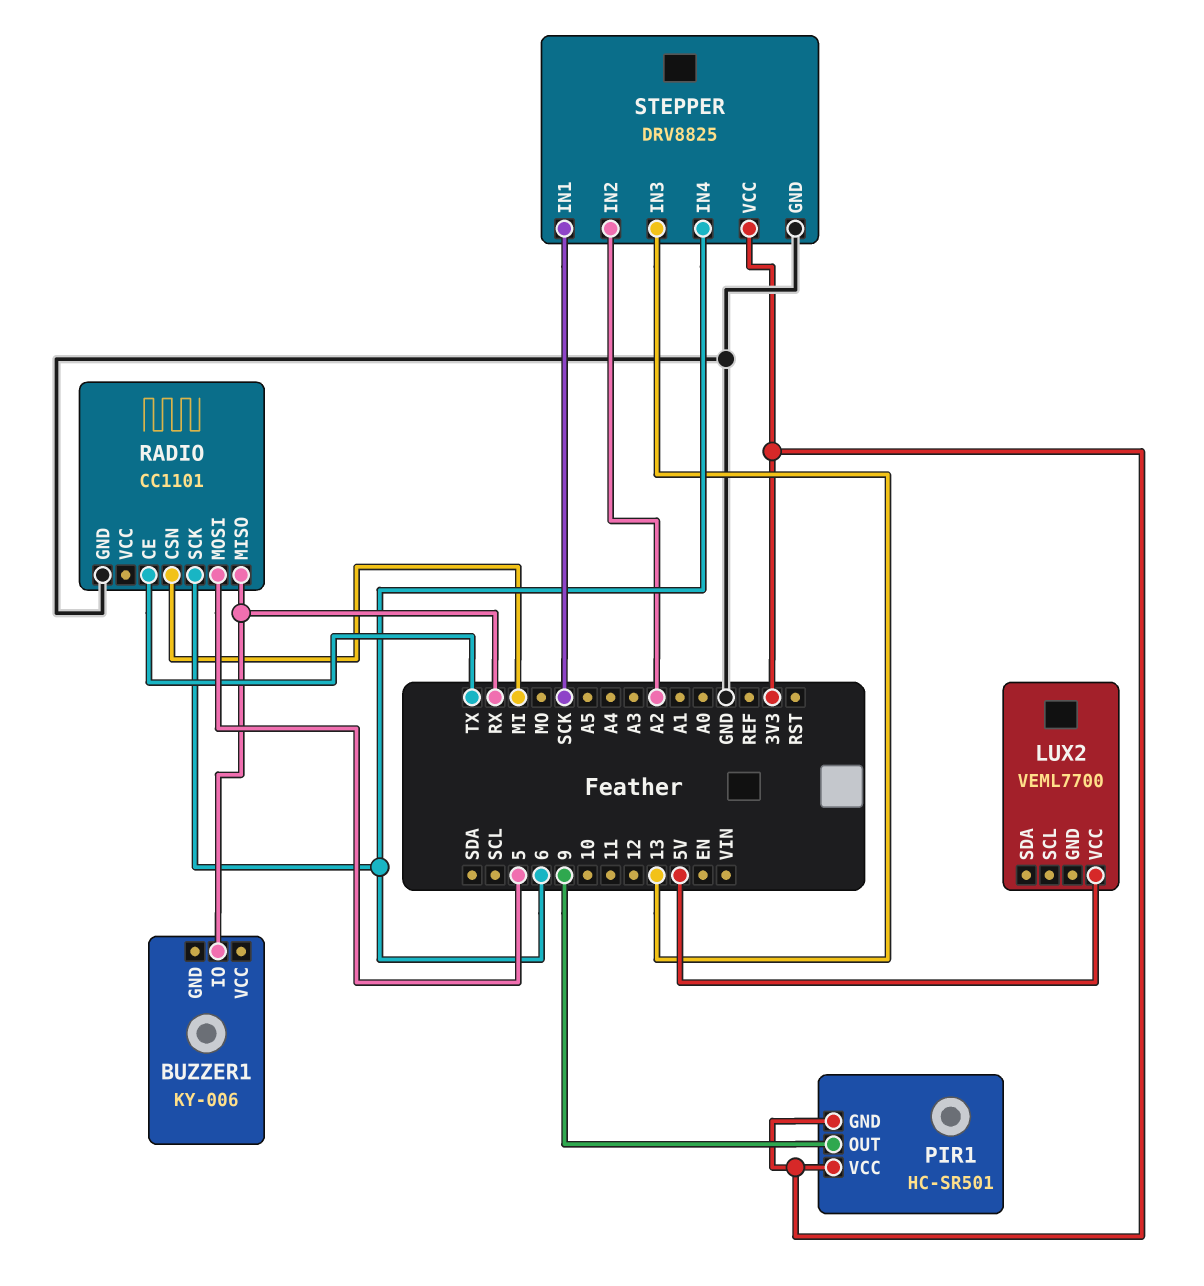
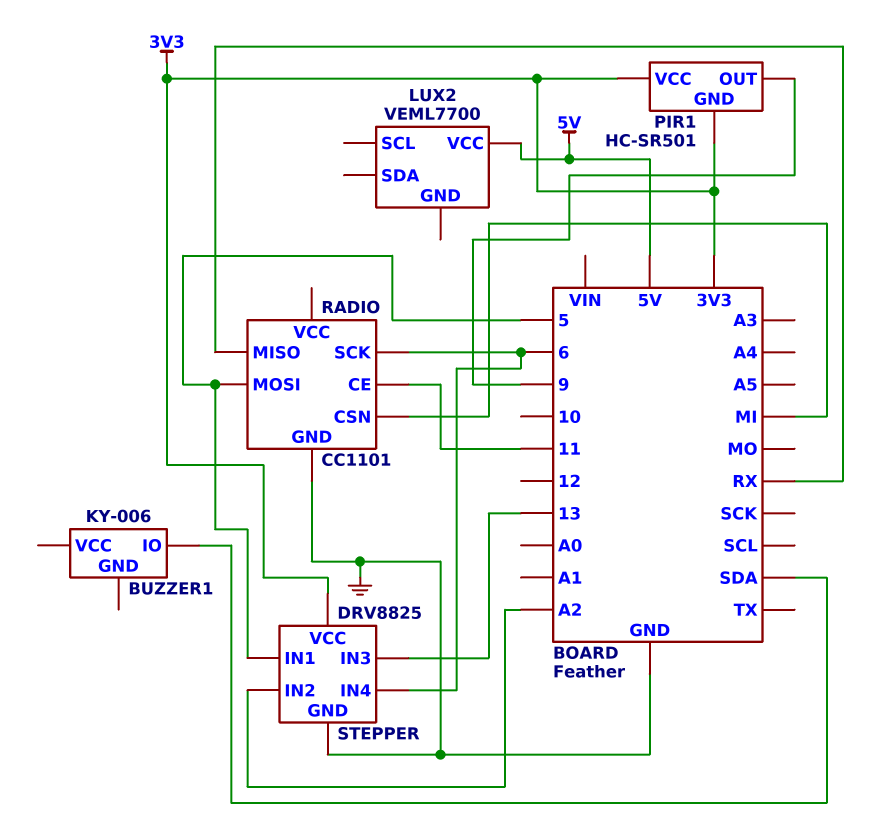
BUZZER1 pin IO: RX -> SDA
RADIO pin CE: TX -> 11
STEPPER pin IN1: SCK -> 5

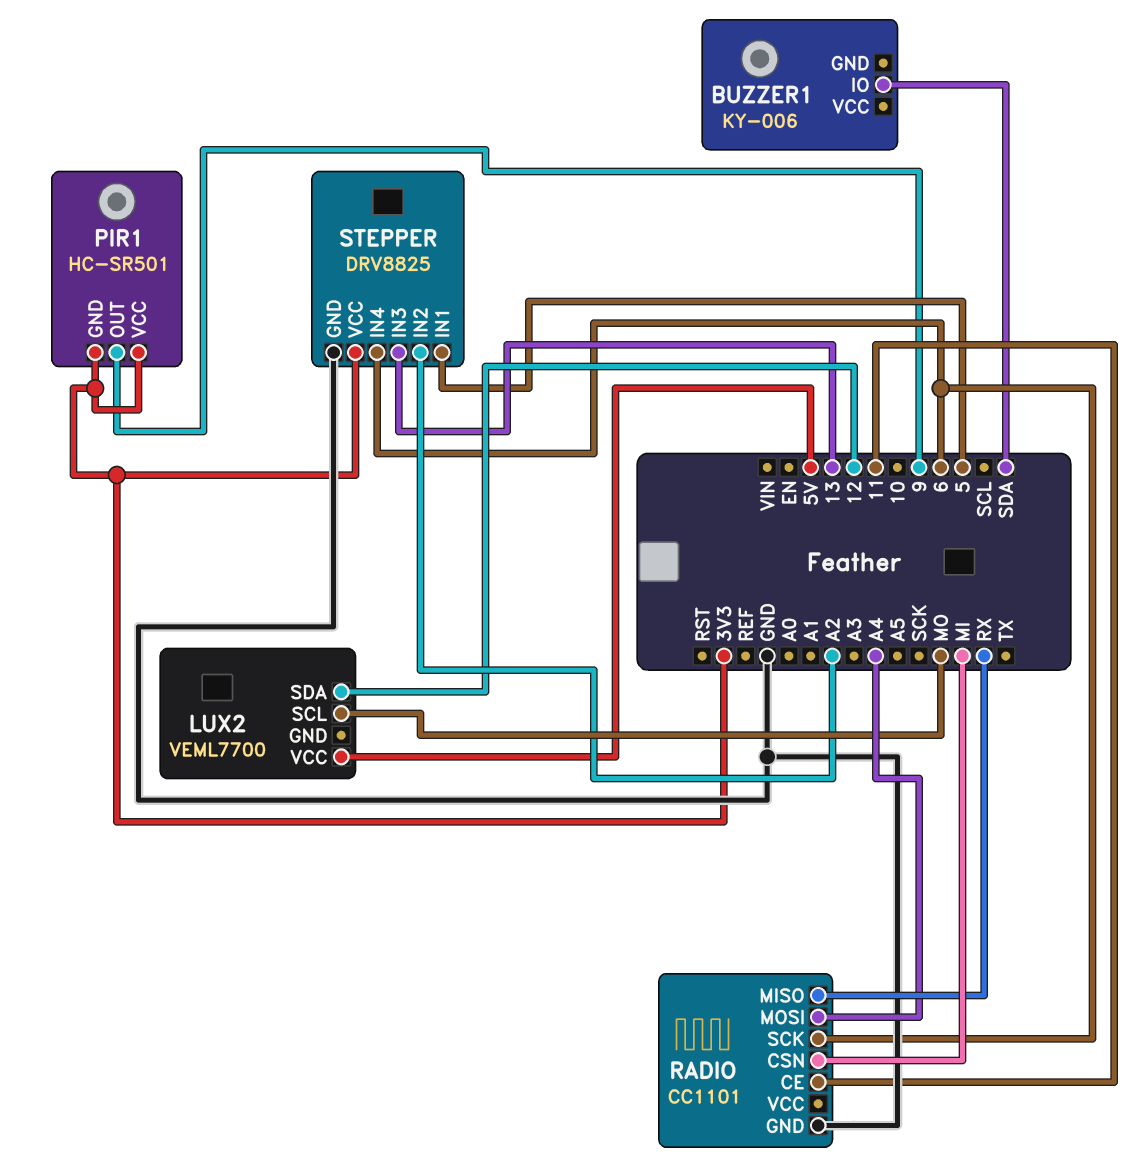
LUX2 pin SCL: none -> MO
LUX2 pin SDA: none -> 12
RADIO pin MOSI: 5 -> A4

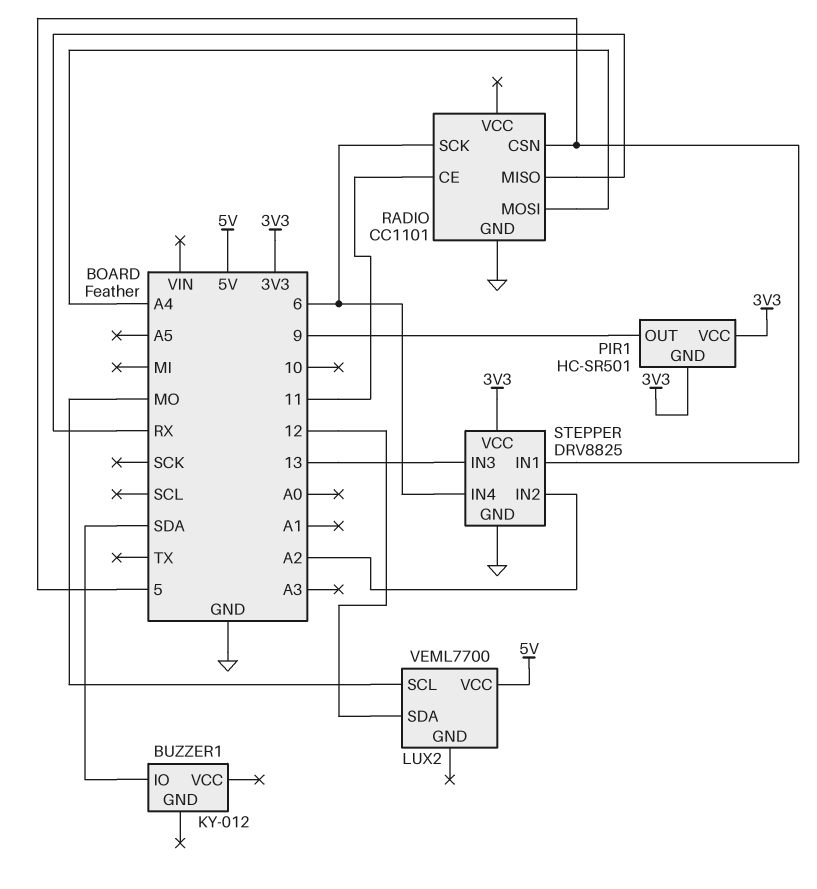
BUZZER1: KY-006 -> KY-012
RADIO pin CSN: MI -> 5

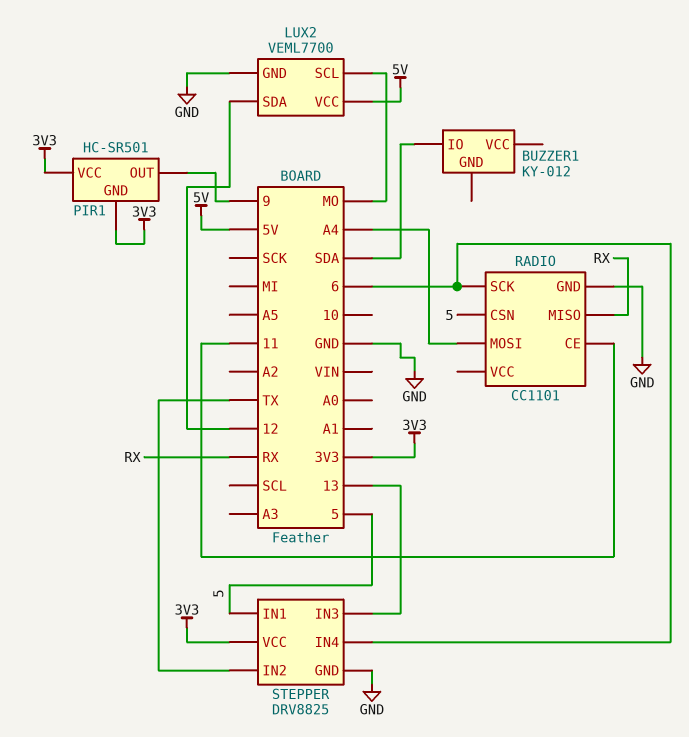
LUX2 pin GND: none -> GND
STEPPER pin IN2: A2 -> TX

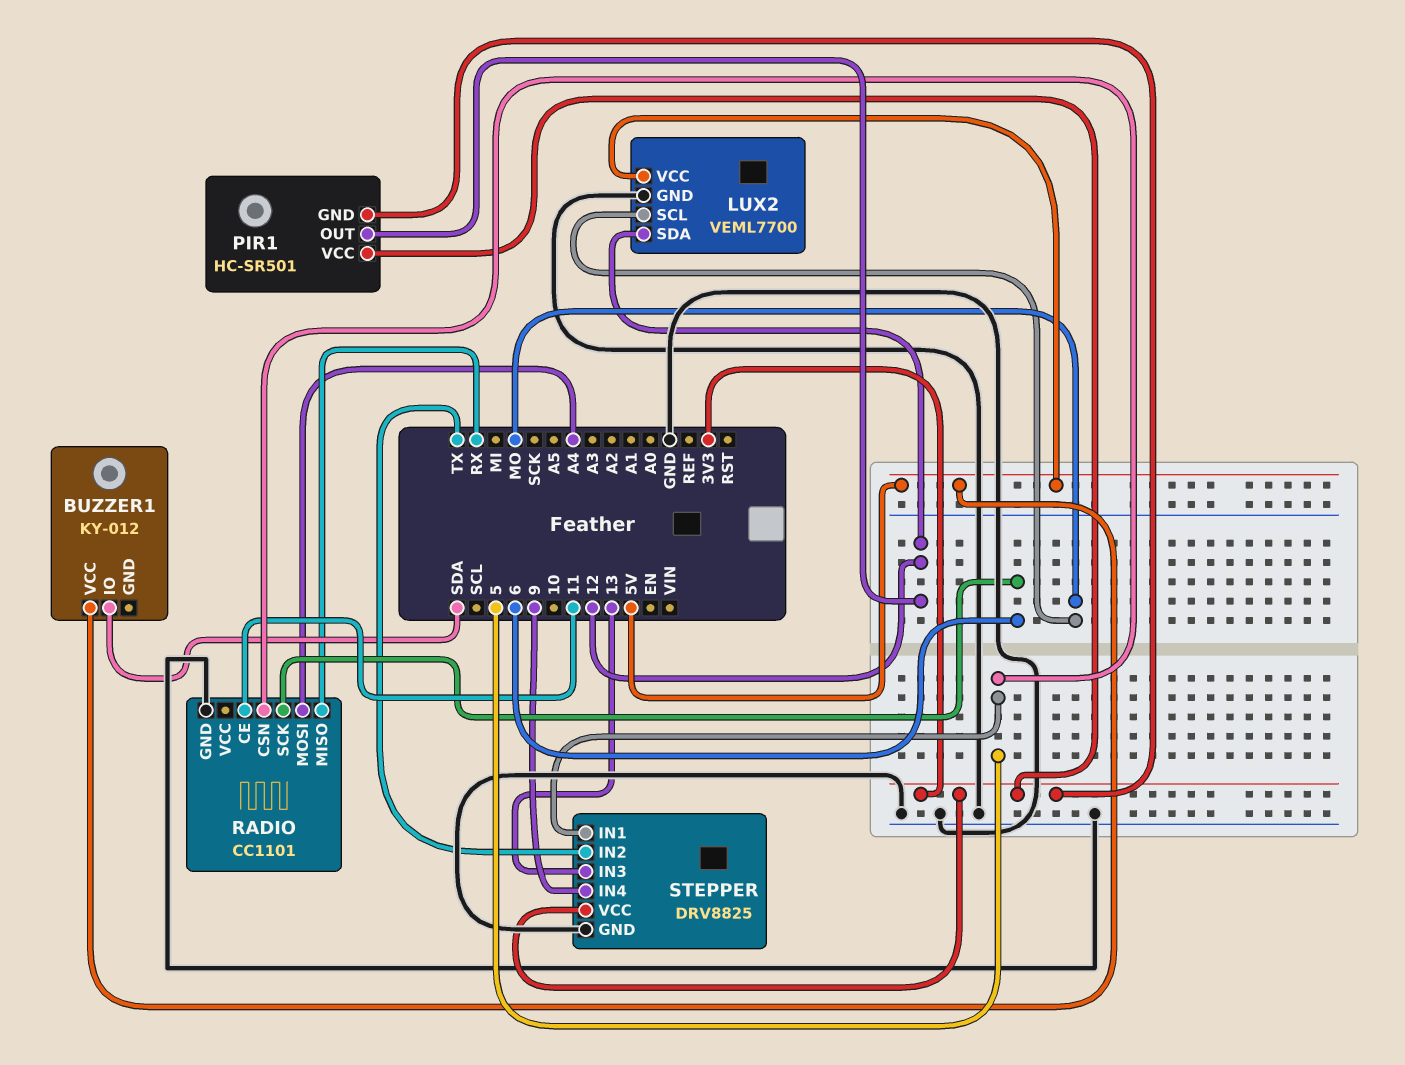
BUZZER1 pin VCC: none -> 5V
PIR1 pin OUT: 9 -> 12
STEPPER pin IN4: 6 -> 9

